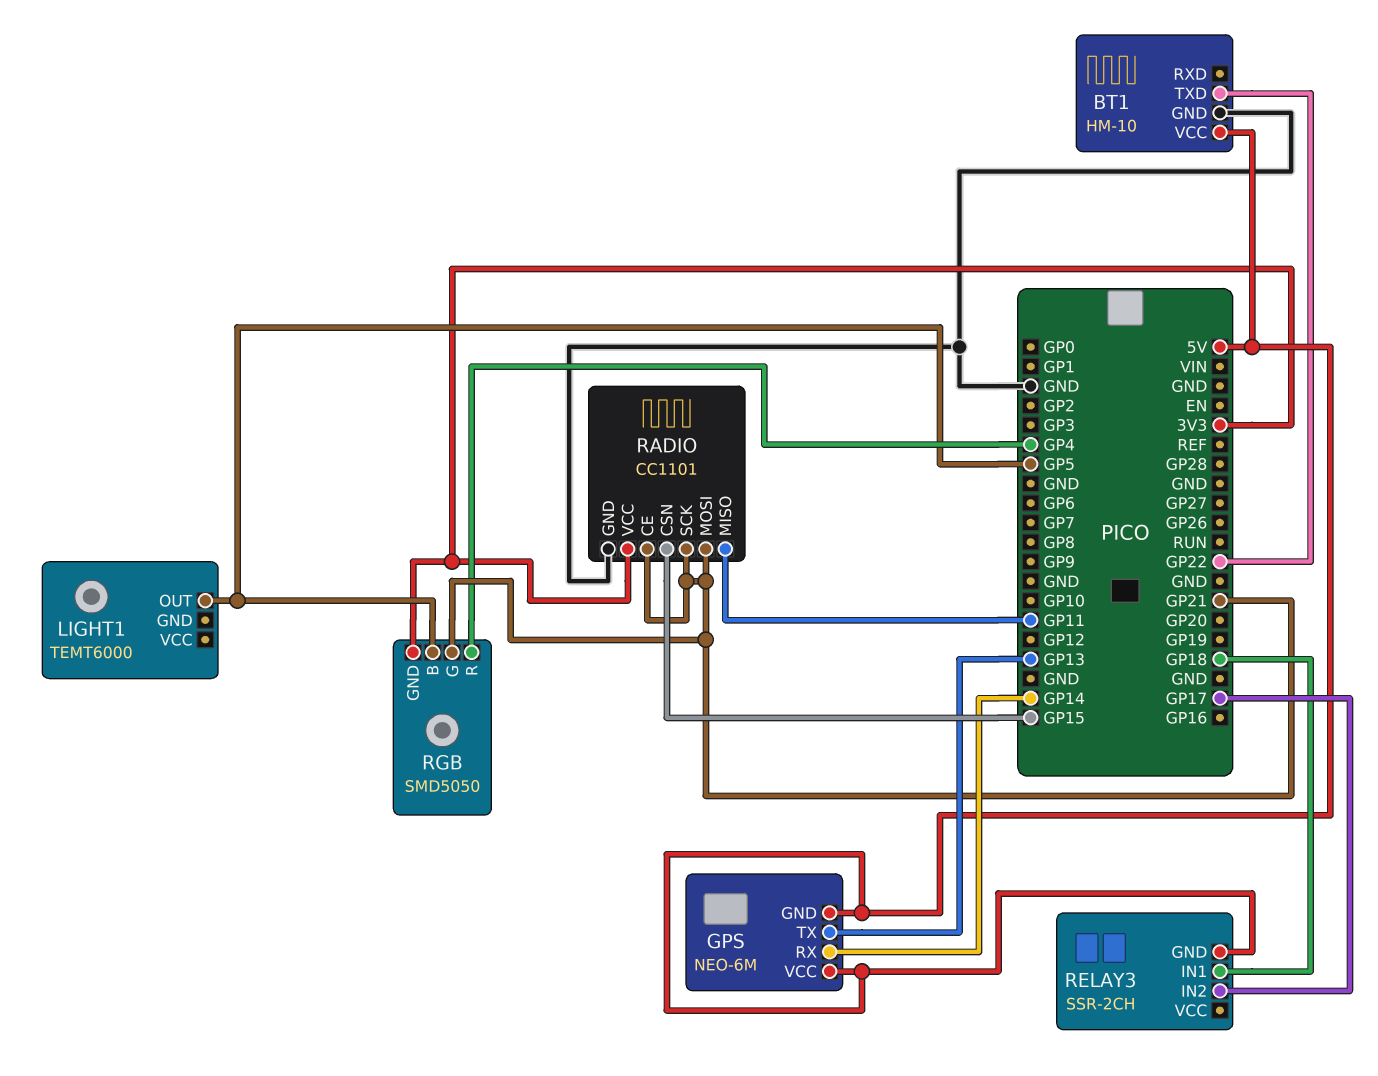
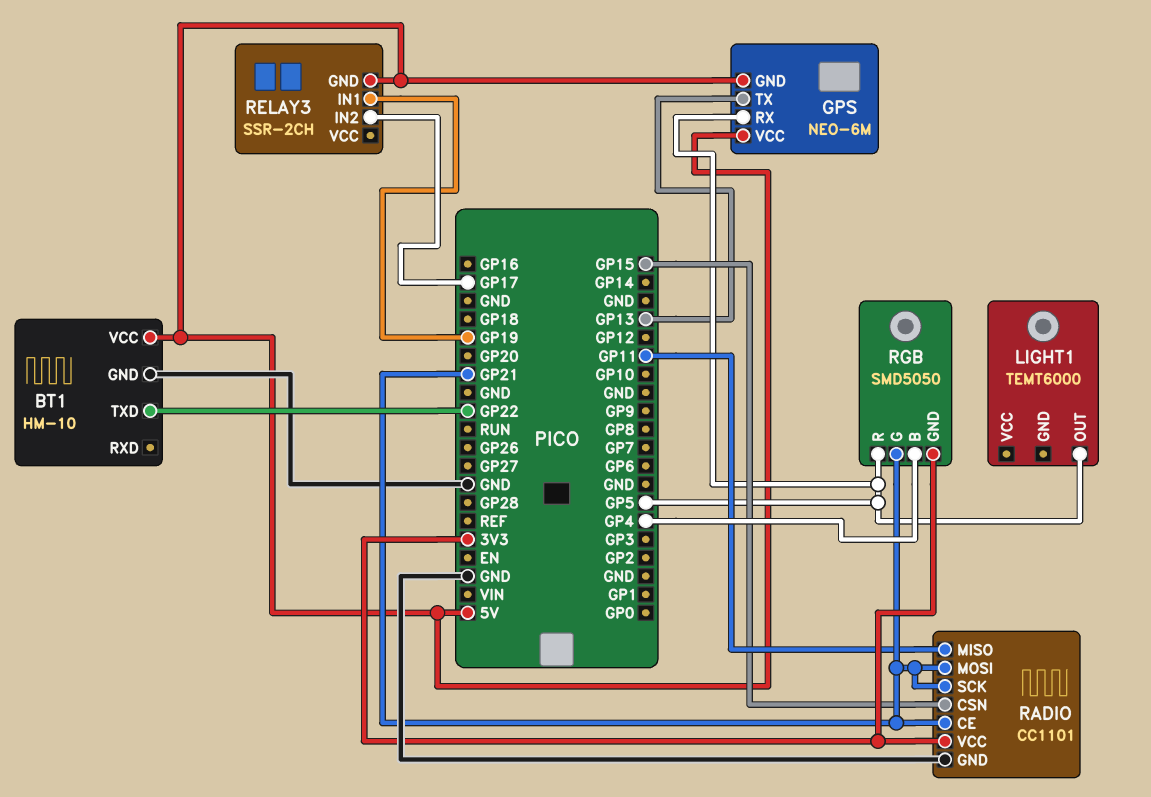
GPS pin RX: GP14 -> GP5
RELAY3 pin IN1: GP18 -> GP19
RGB pin B: GP5 -> GP4
RGB pin R: GP4 -> GP5

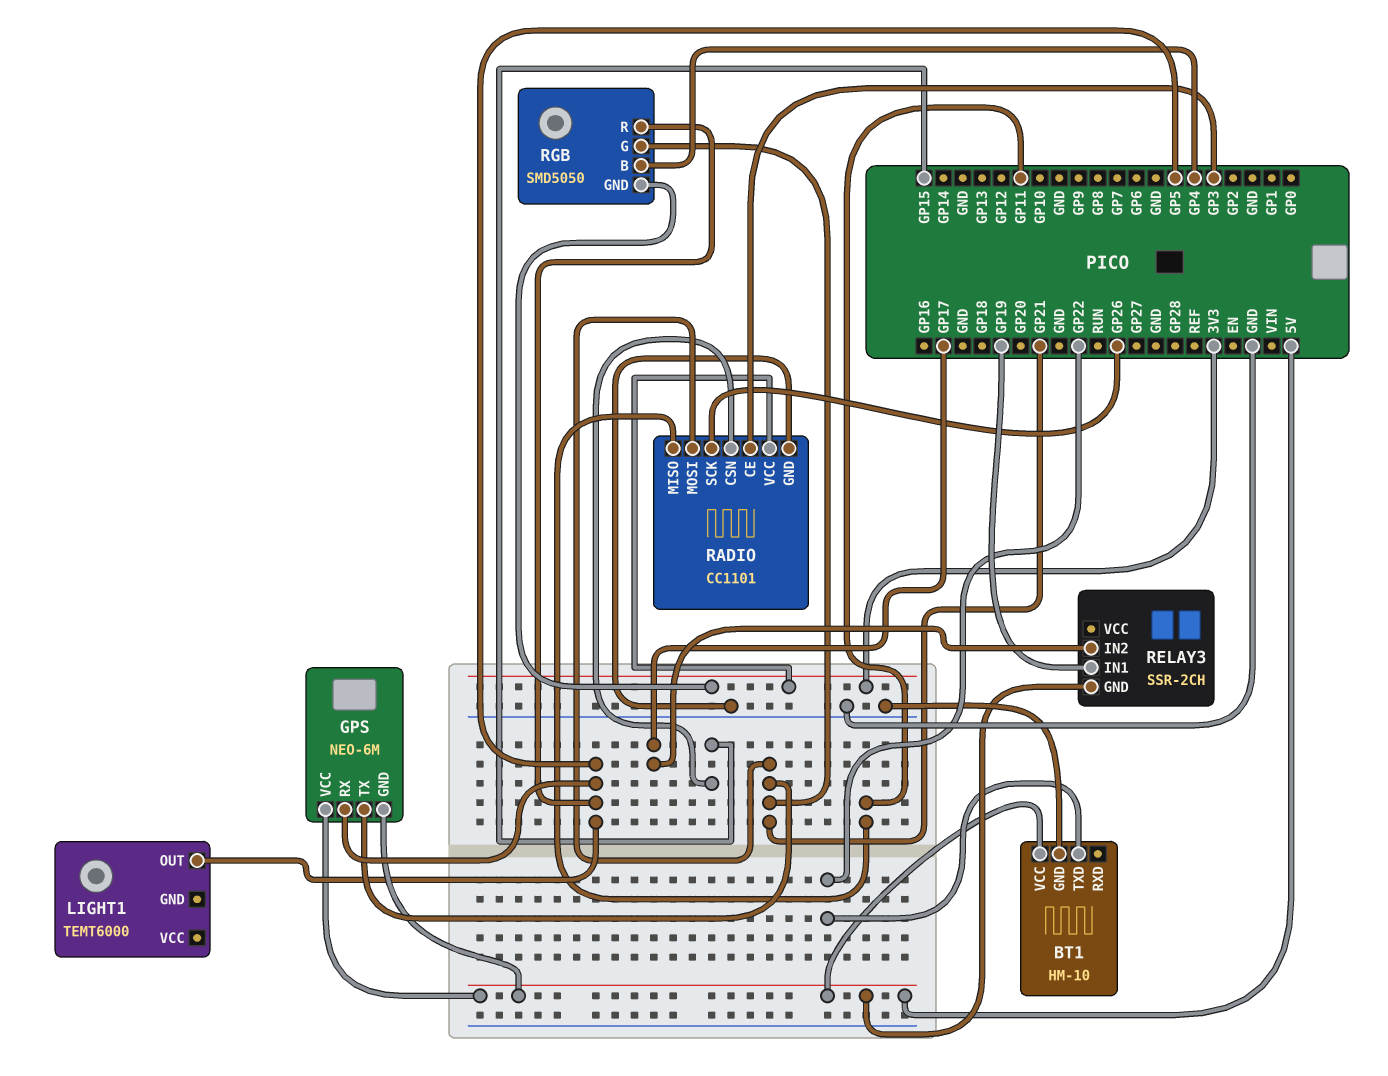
GPS pin TX: GP13 -> GP21
RADIO pin CE: GP21 -> GP3
RADIO pin SCK: GP21 -> GP26

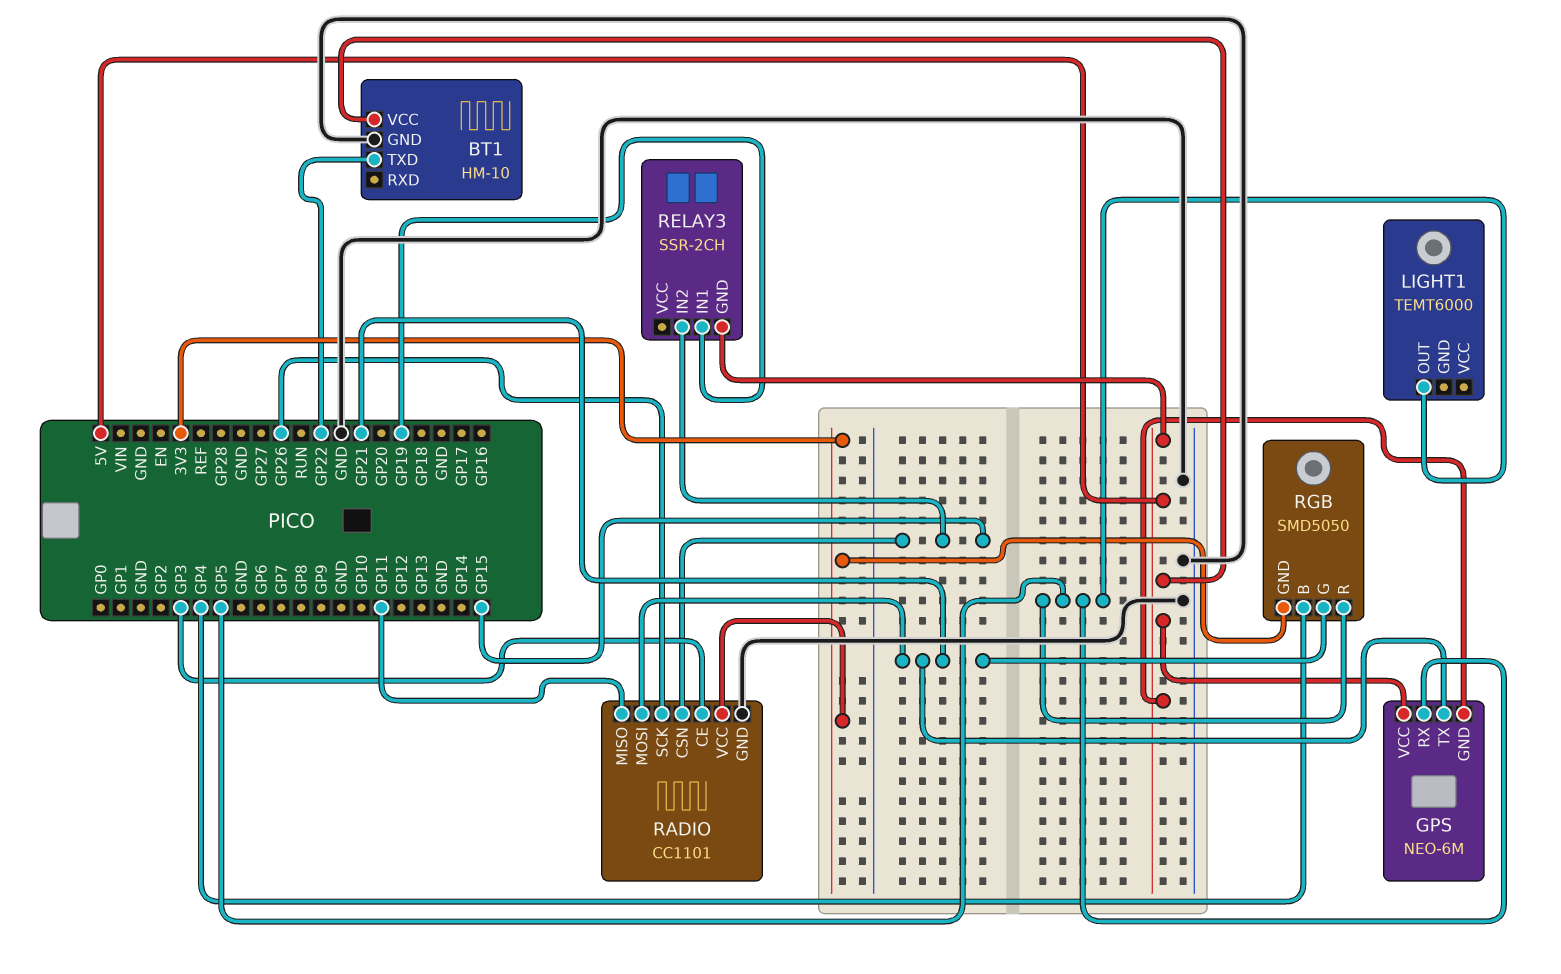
RELAY3 pin IN2: GP17 -> GP15

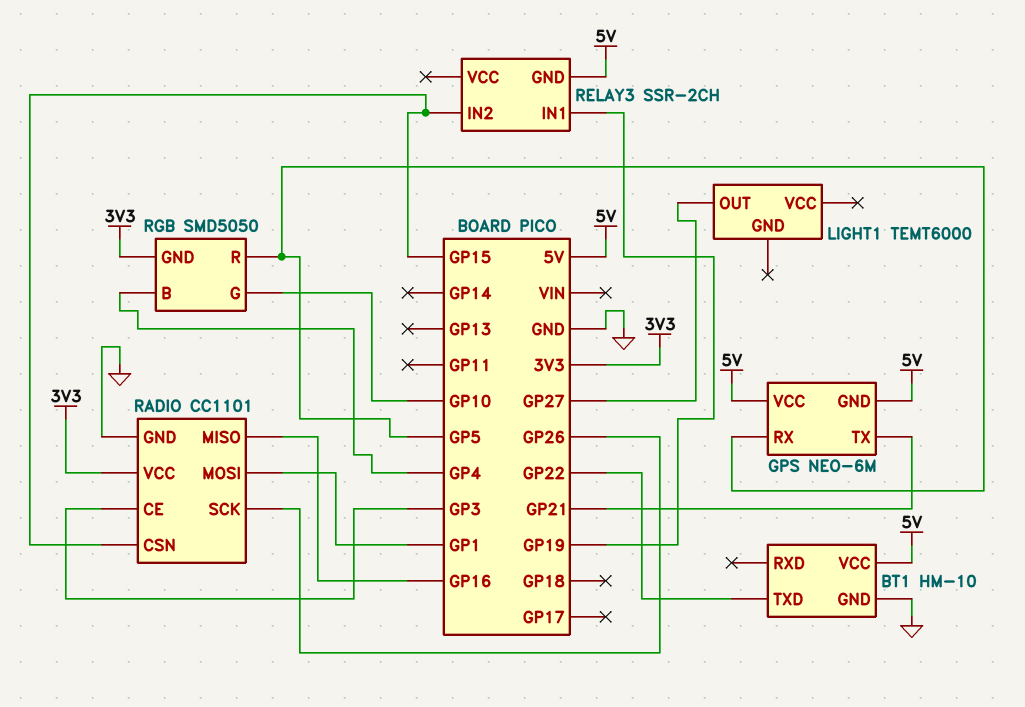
LIGHT1 pin OUT: GP5 -> GP27
RADIO pin MISO: GP11 -> GP16
RADIO pin MOSI: GP21 -> GP1
RGB pin G: GP21 -> GP10

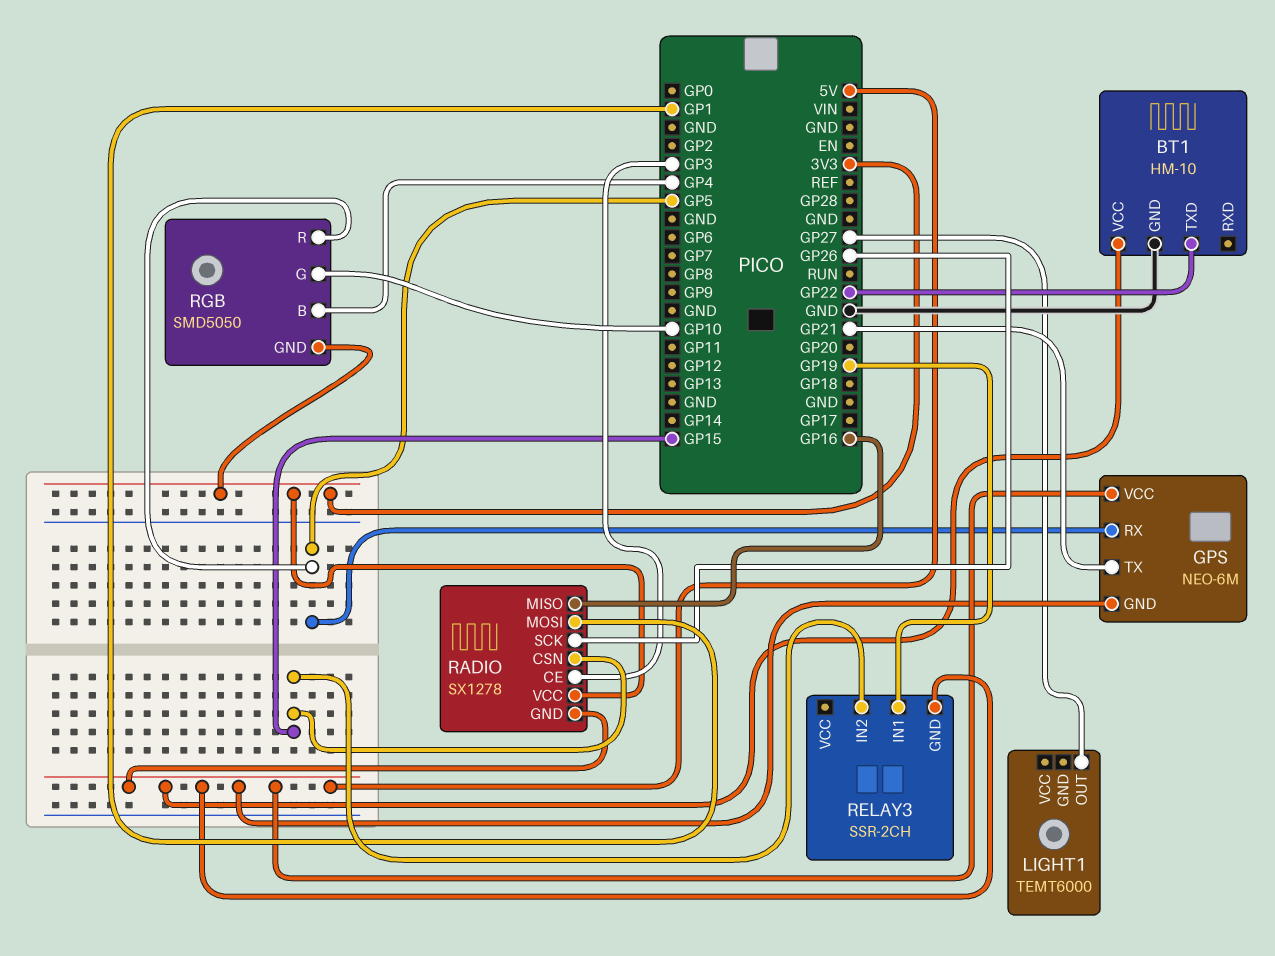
RADIO: CC1101 -> SX1278
RADIO pin GND: GND -> 5V

